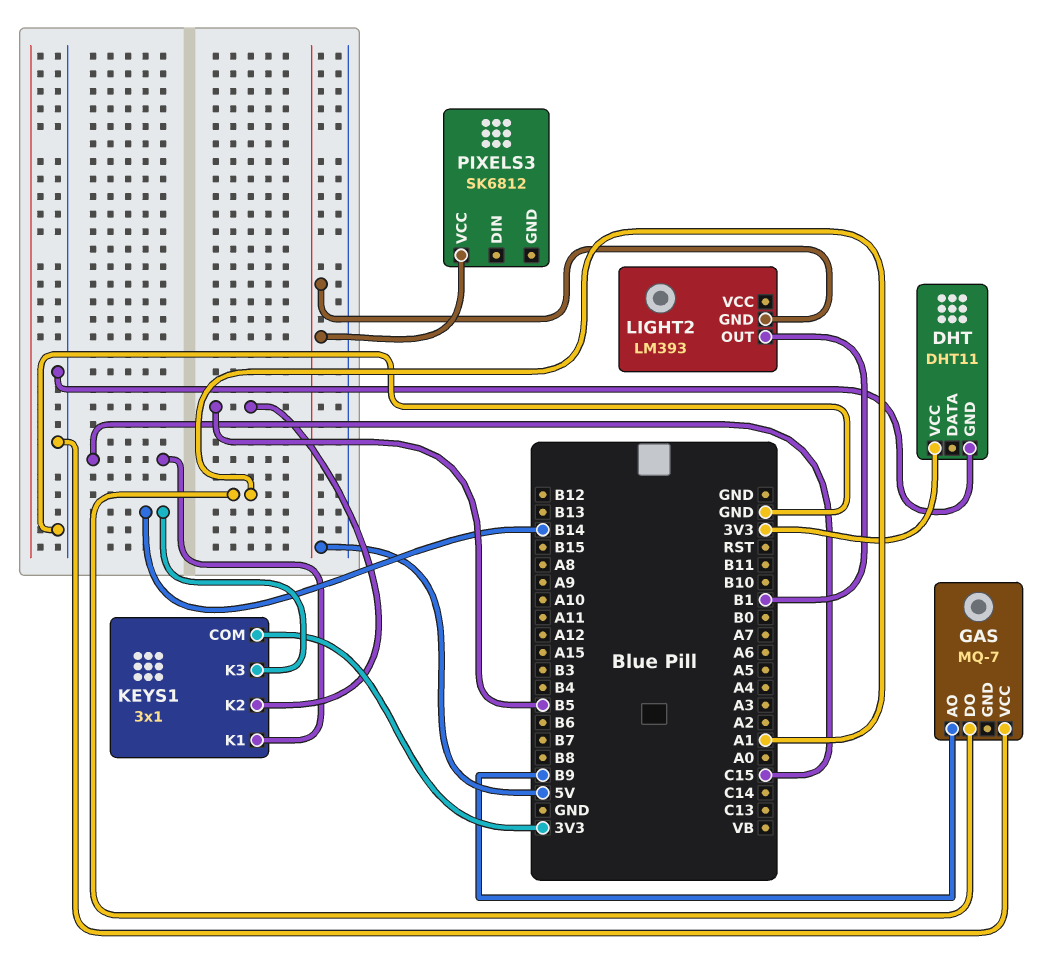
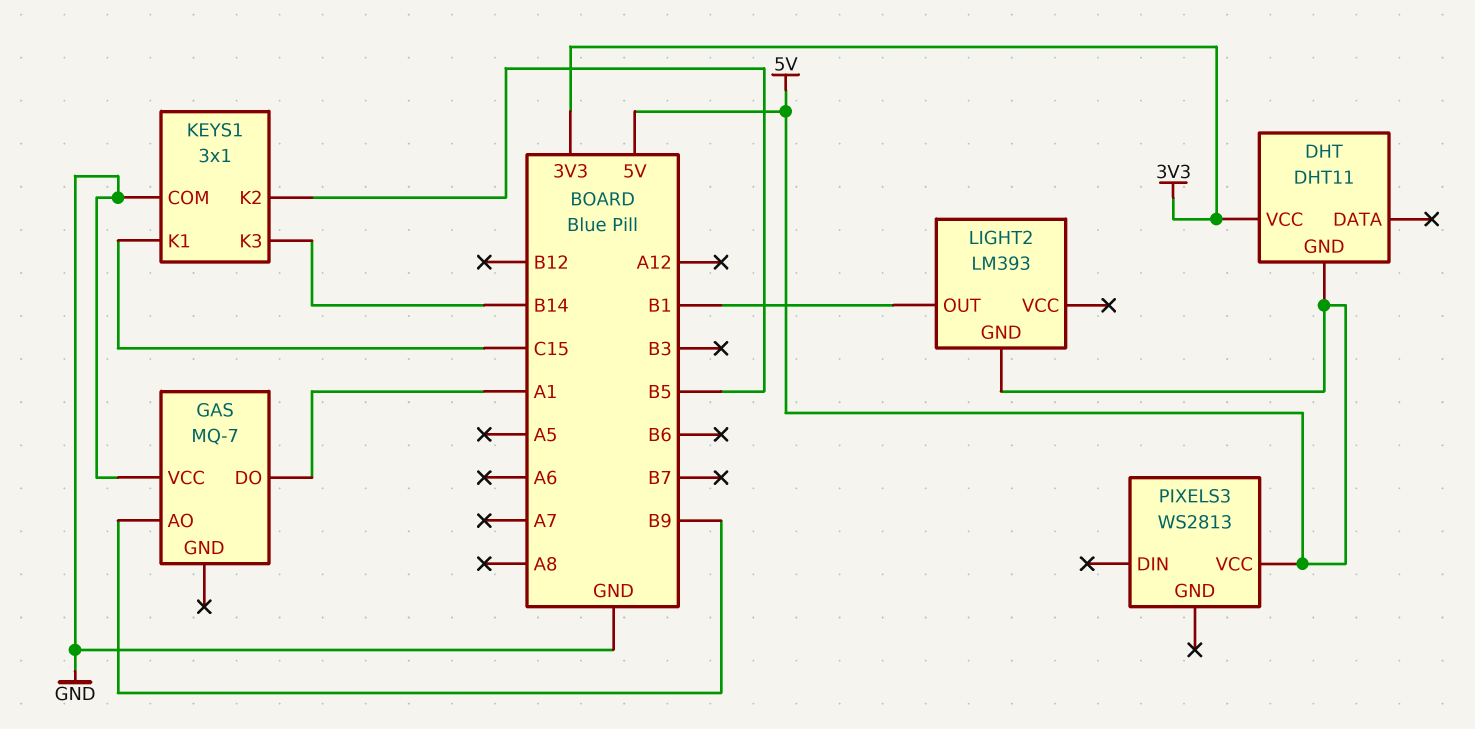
DHT pin GND: GND -> 5V
KEYS1 pin COM: 3V3 -> GND
PIXELS3: SK6812 -> WS2813

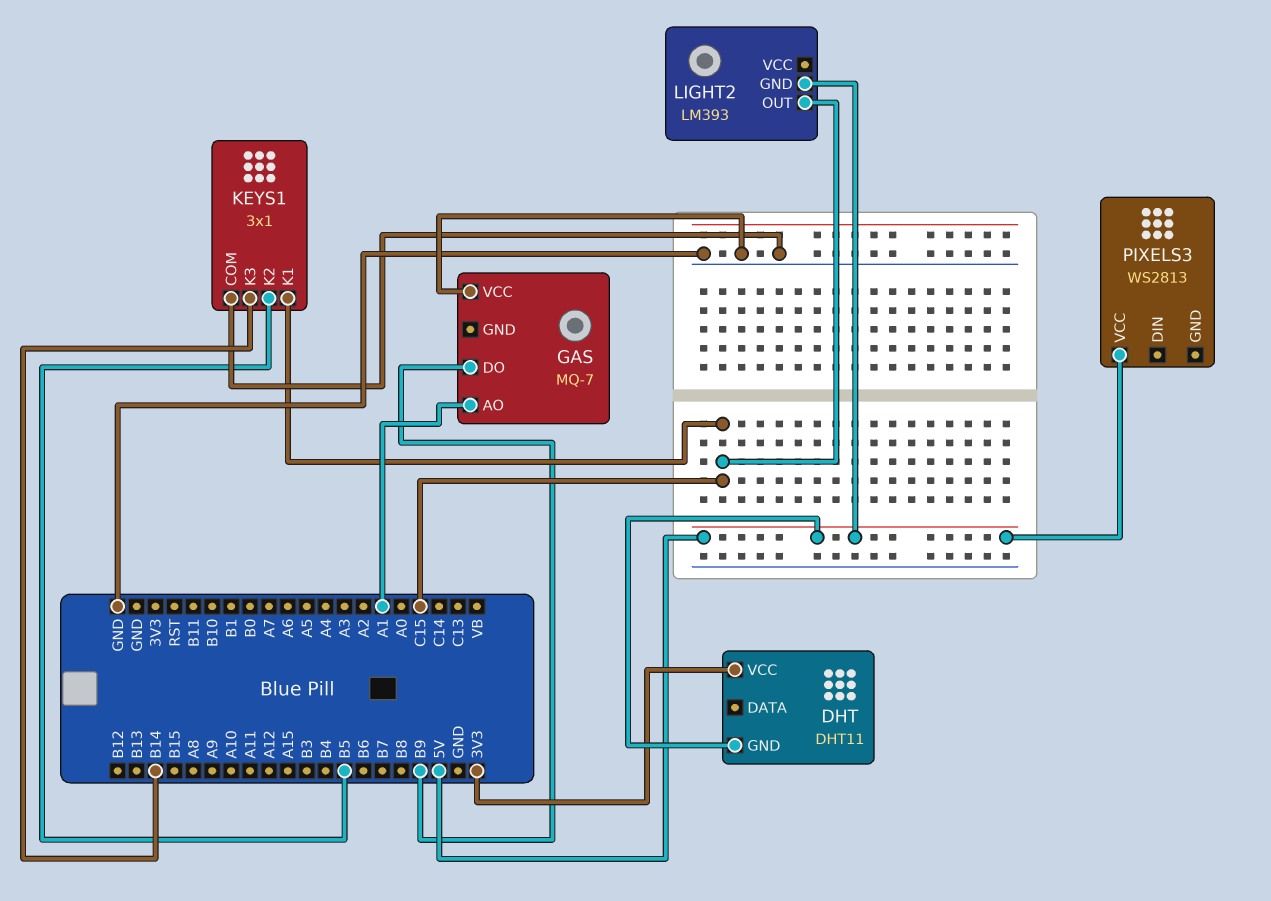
GAS pin AO: B9 -> A1
GAS pin DO: A1 -> B9
LIGHT2 pin OUT: B1 -> C15

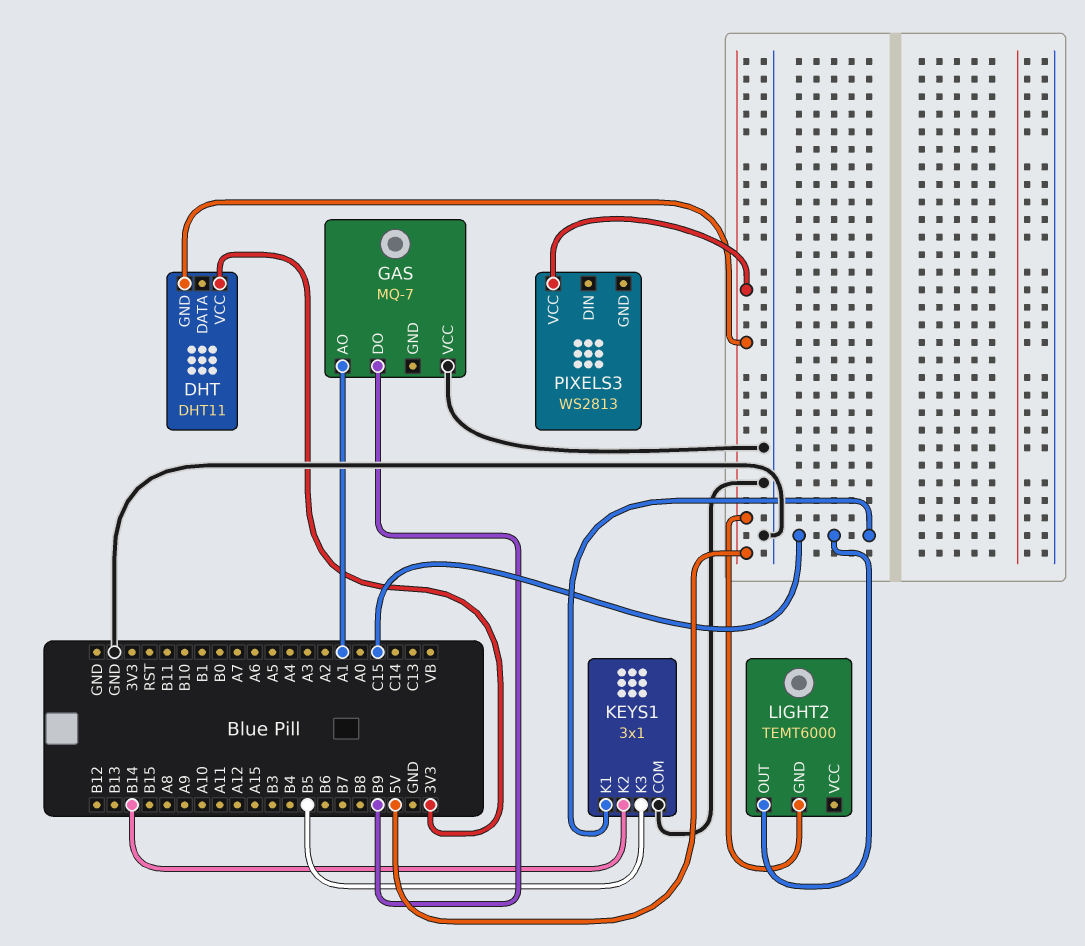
KEYS1 pin K2: B5 -> B14
KEYS1 pin K3: B14 -> B5
LIGHT2: LM393 -> TEMT6000

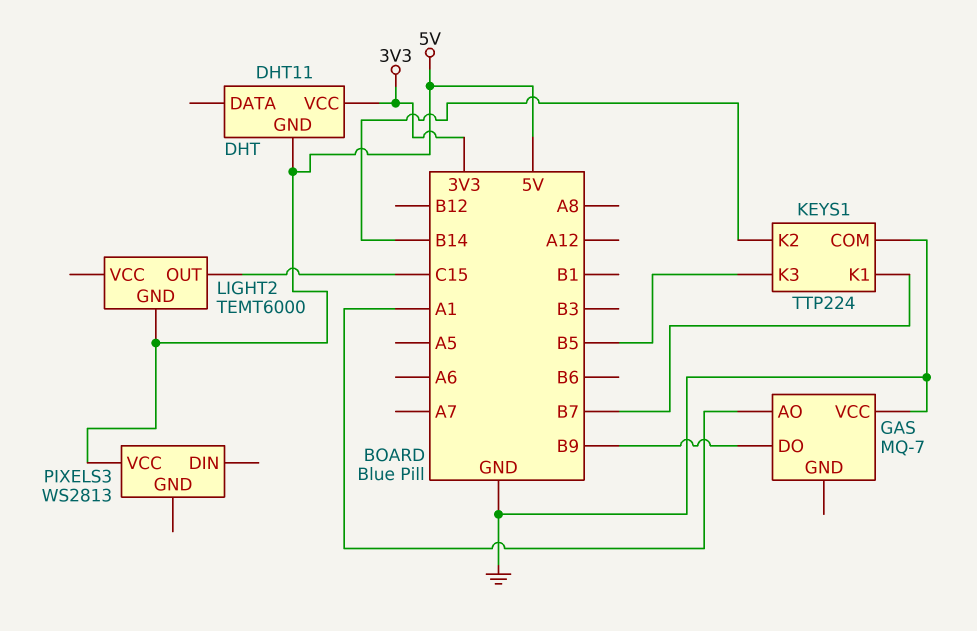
KEYS1: 3x1 -> TTP224
KEYS1 pin K1: C15 -> B7

